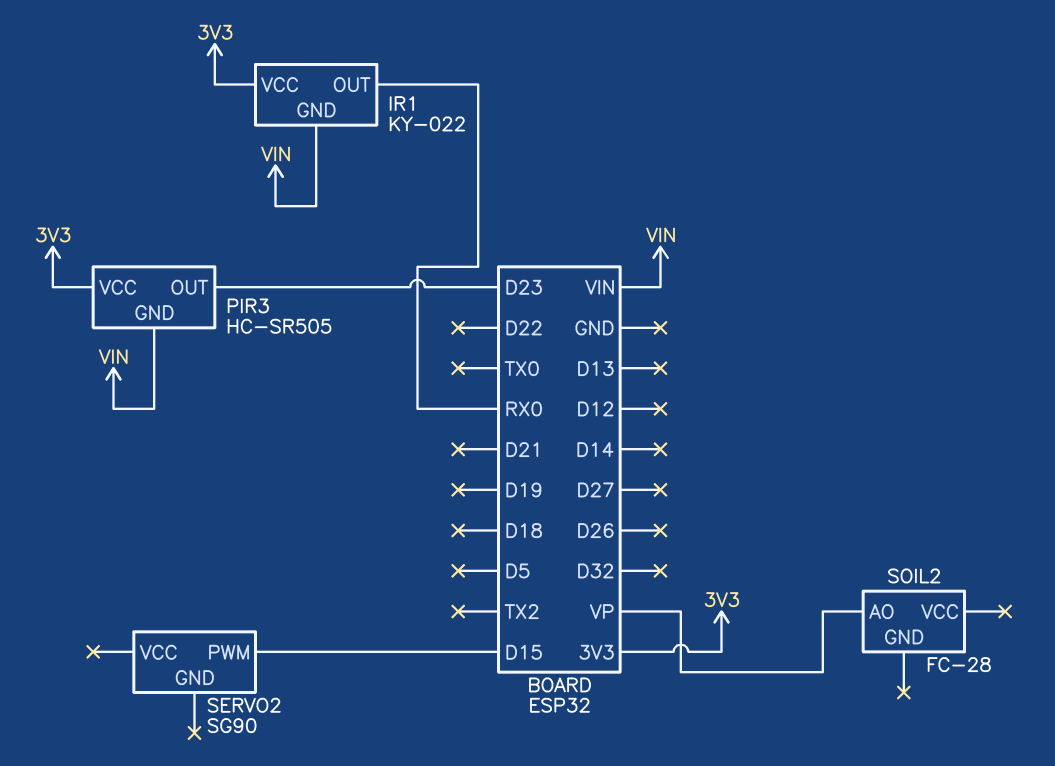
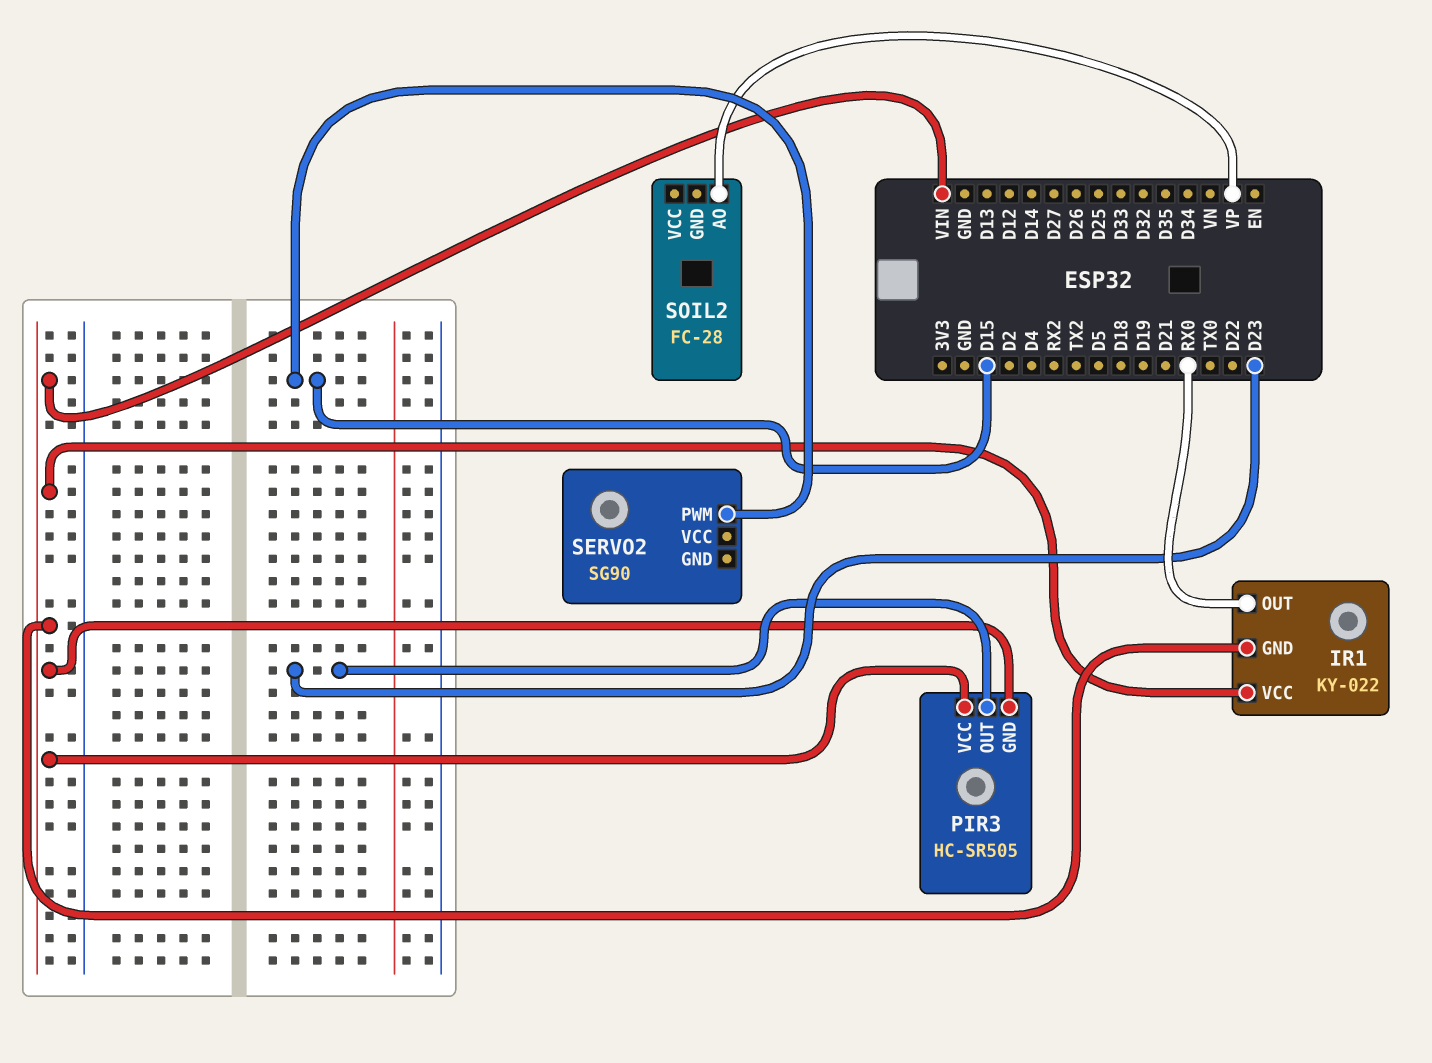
IR1 pin VCC: 3V3 -> VIN
PIR3 pin VCC: 3V3 -> VIN

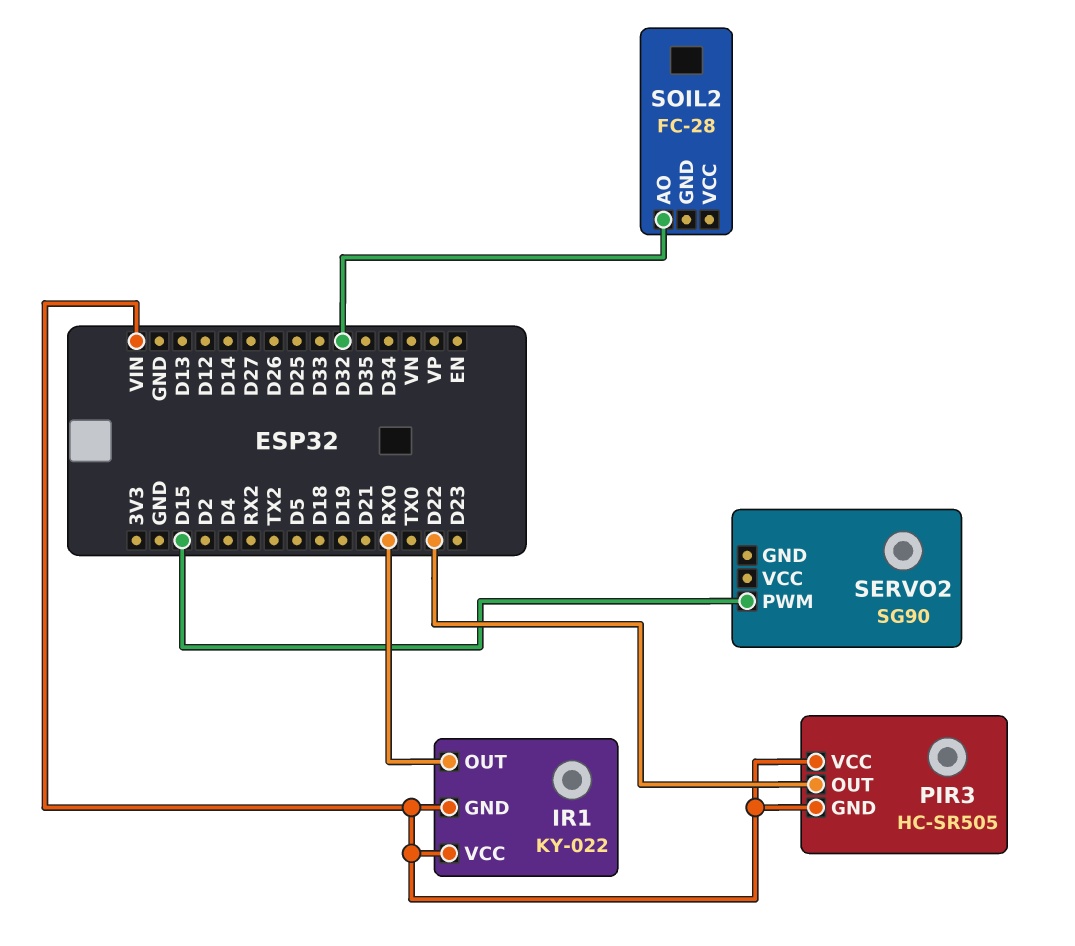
PIR3 pin OUT: D23 -> D22
SOIL2 pin AO: VP -> D32

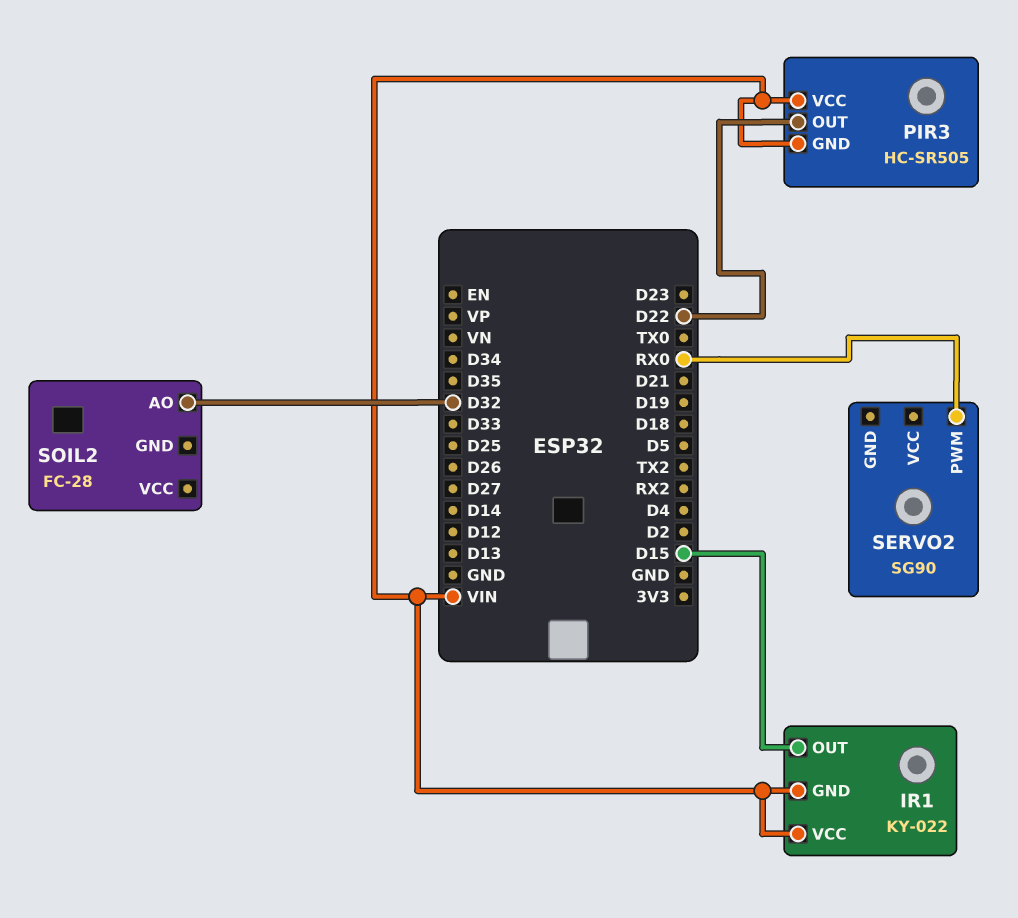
IR1 pin OUT: RX0 -> D15
SERVO2 pin PWM: D15 -> RX0

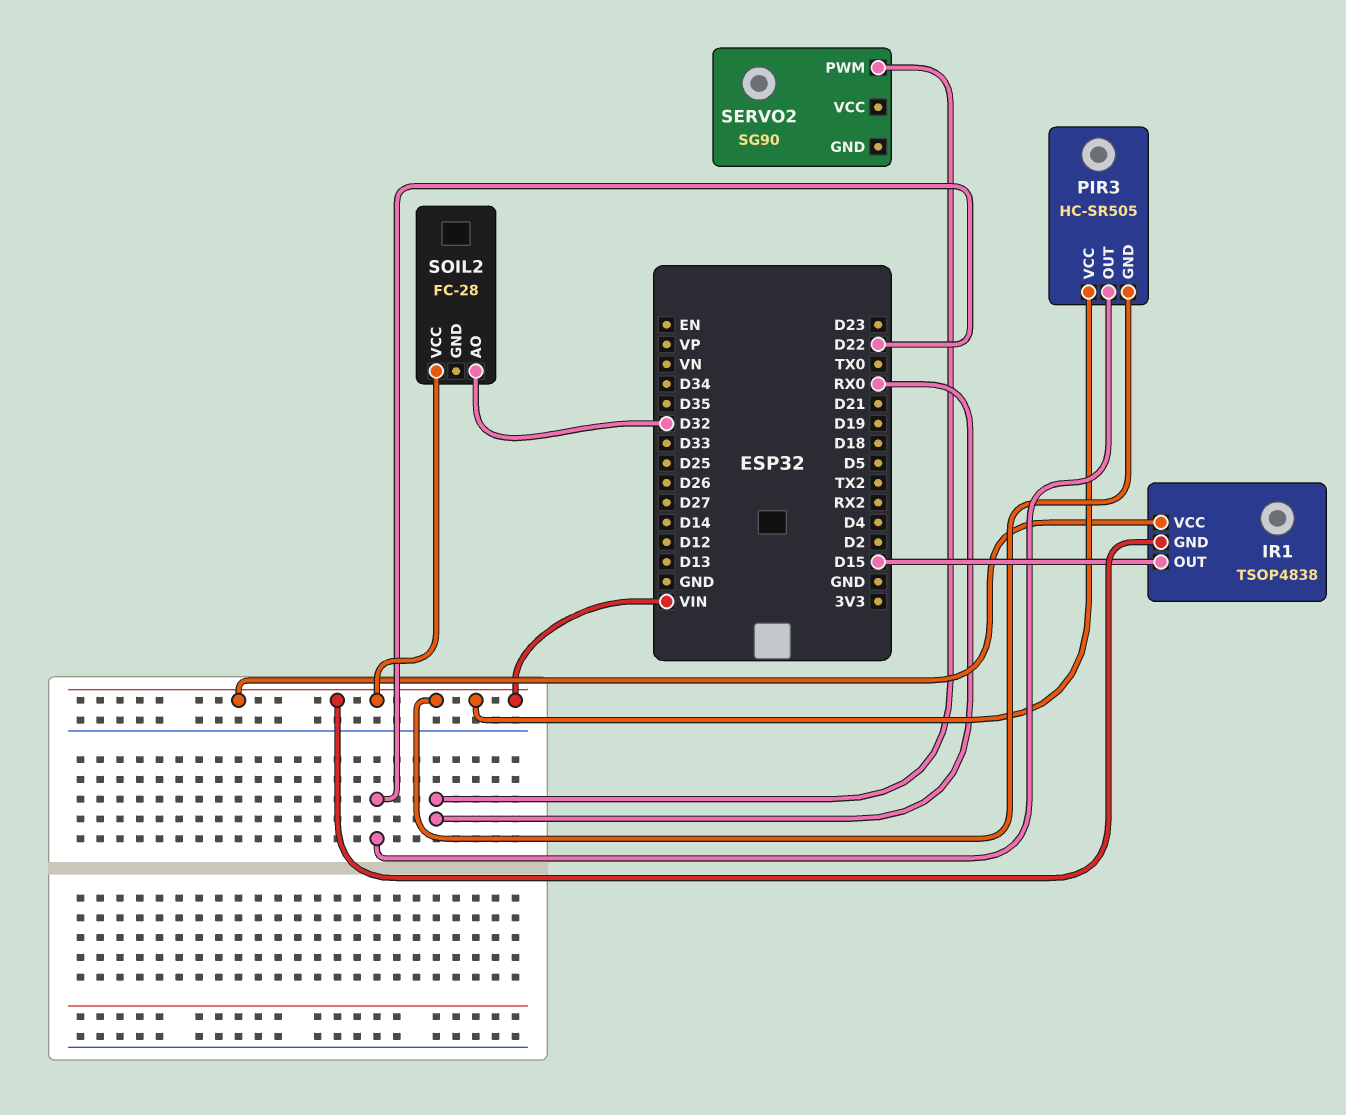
IR1: KY-022 -> TSOP4838
SOIL2 pin VCC: none -> VIN

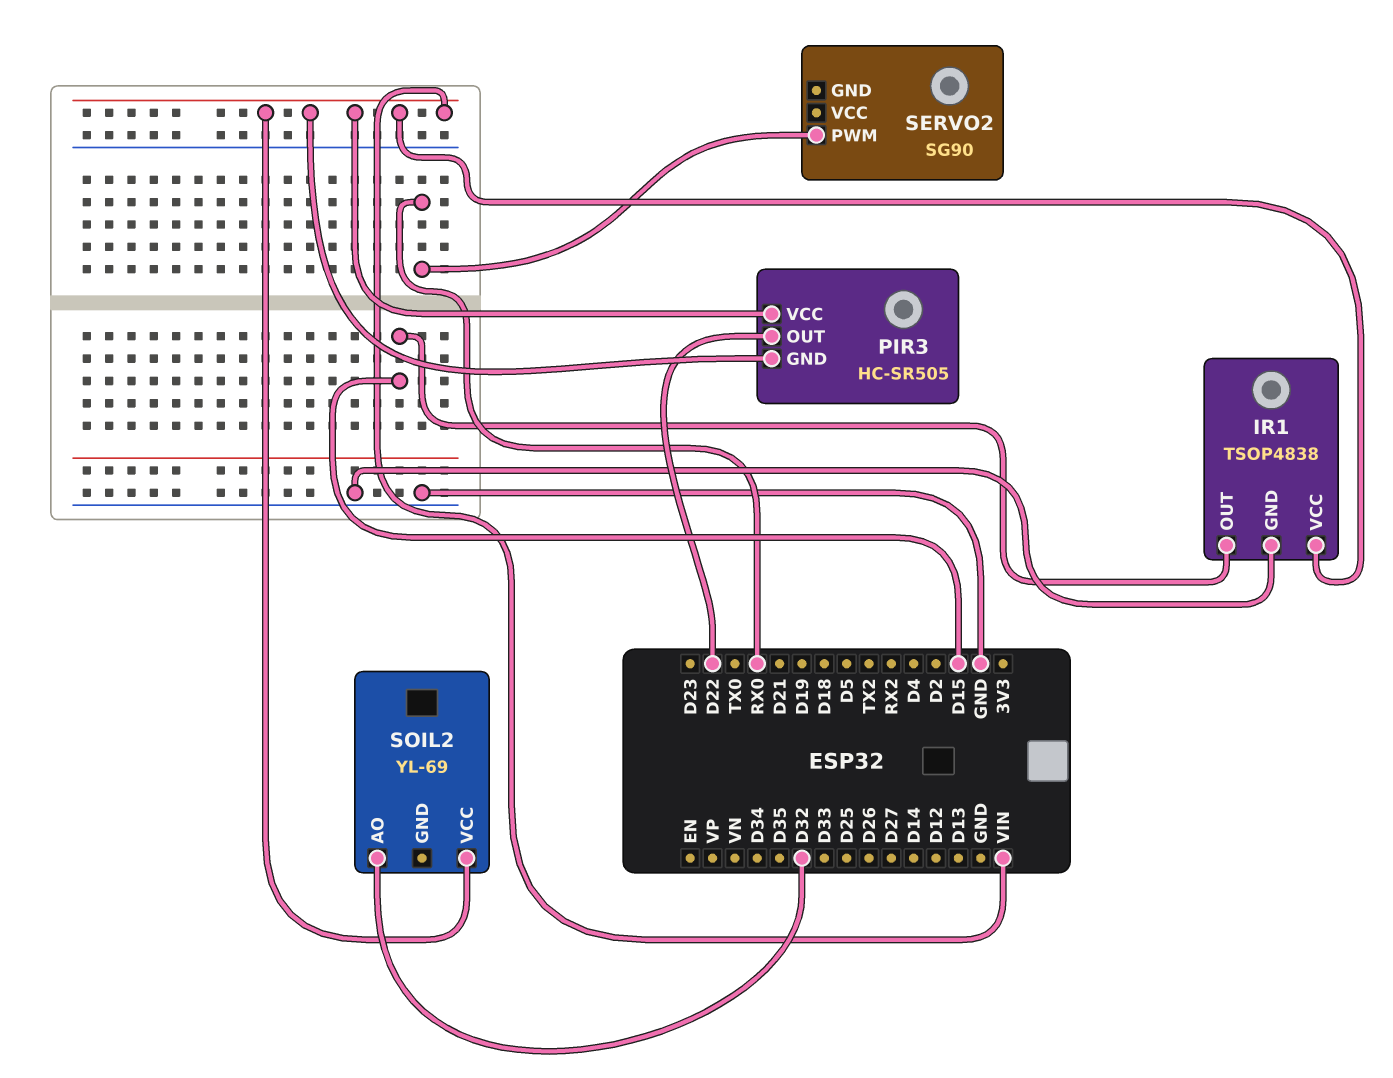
IR1 pin GND: VIN -> GND
SOIL2: FC-28 -> YL-69

